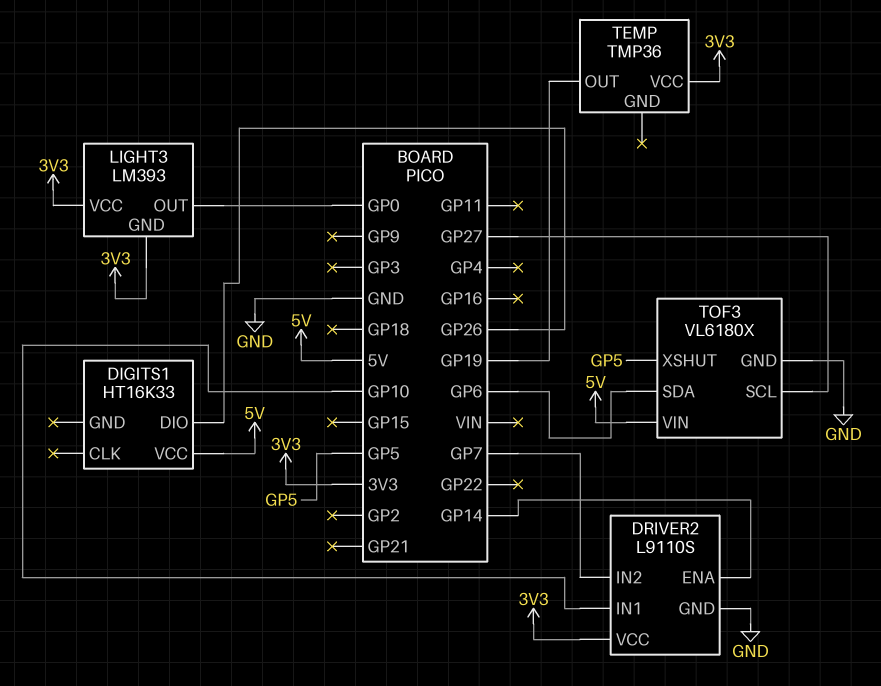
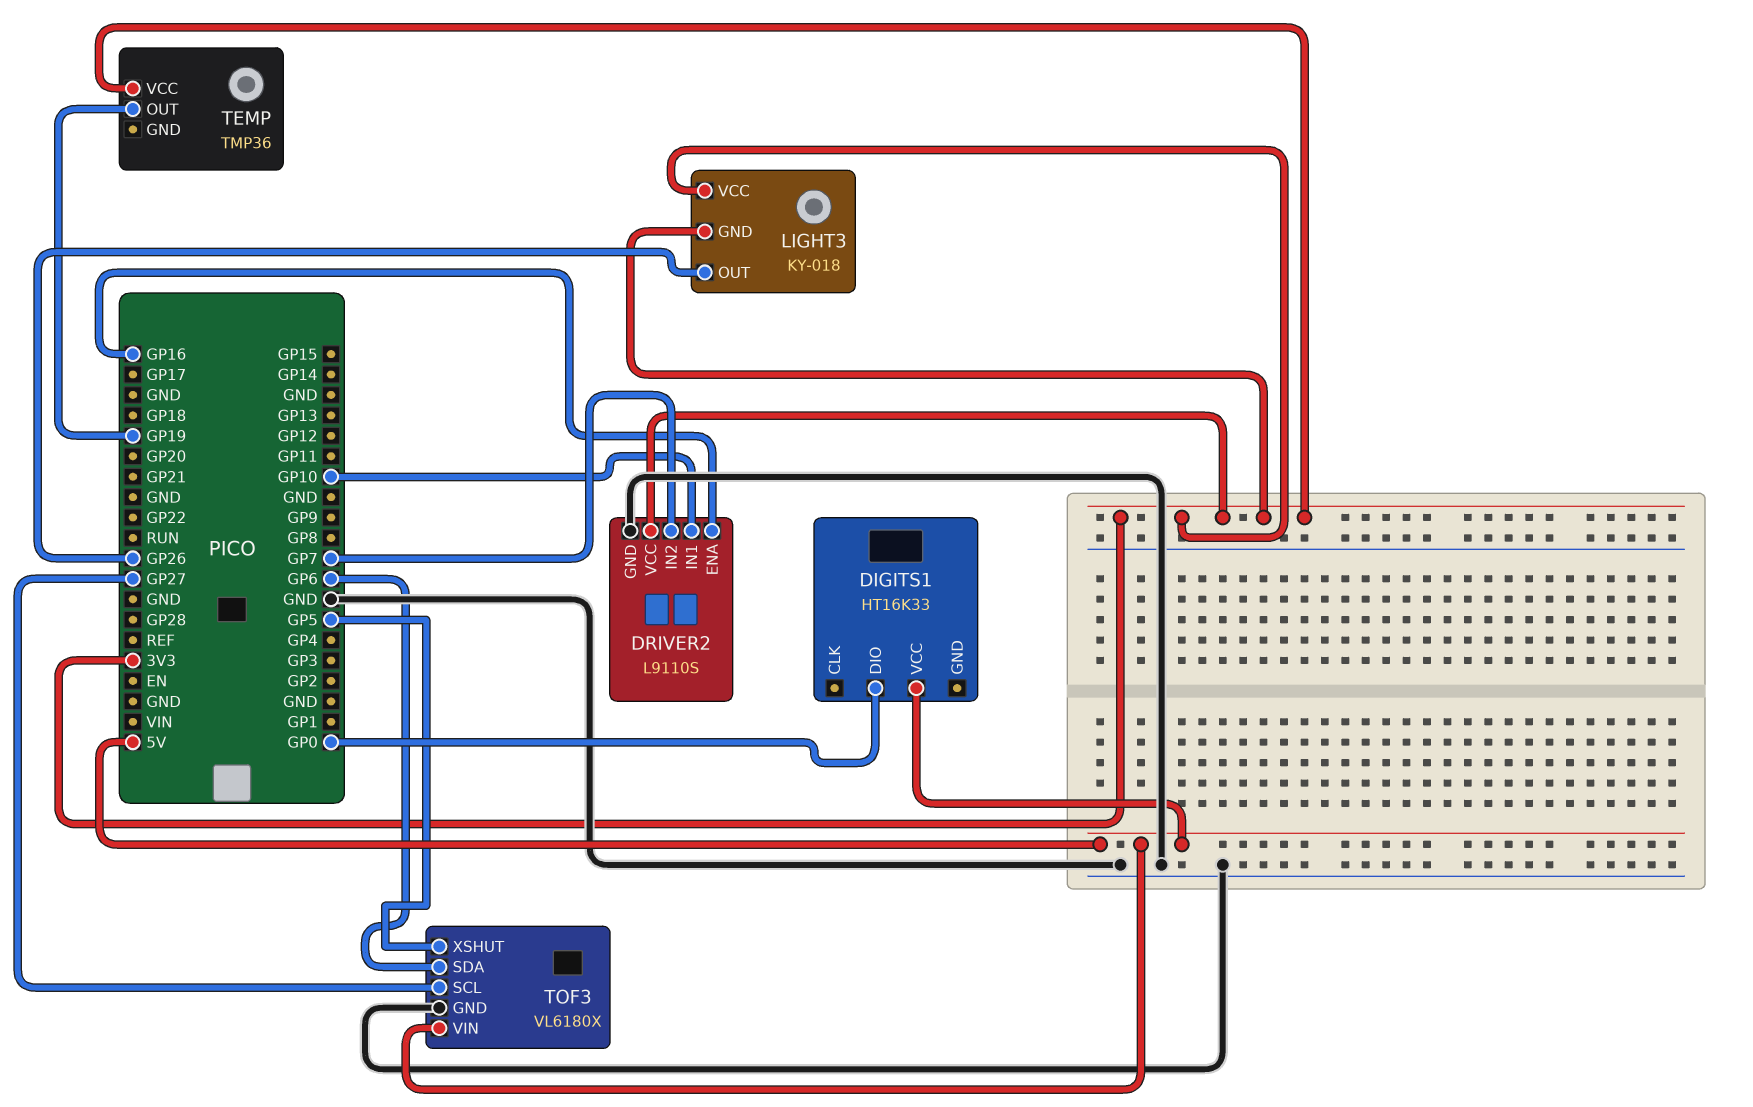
DIGITS1 pin DIO: GP26 -> GP0
DRIVER2 pin ENA: GP14 -> GP16
LIGHT3: LM393 -> KY-018
LIGHT3 pin OUT: GP0 -> GP26

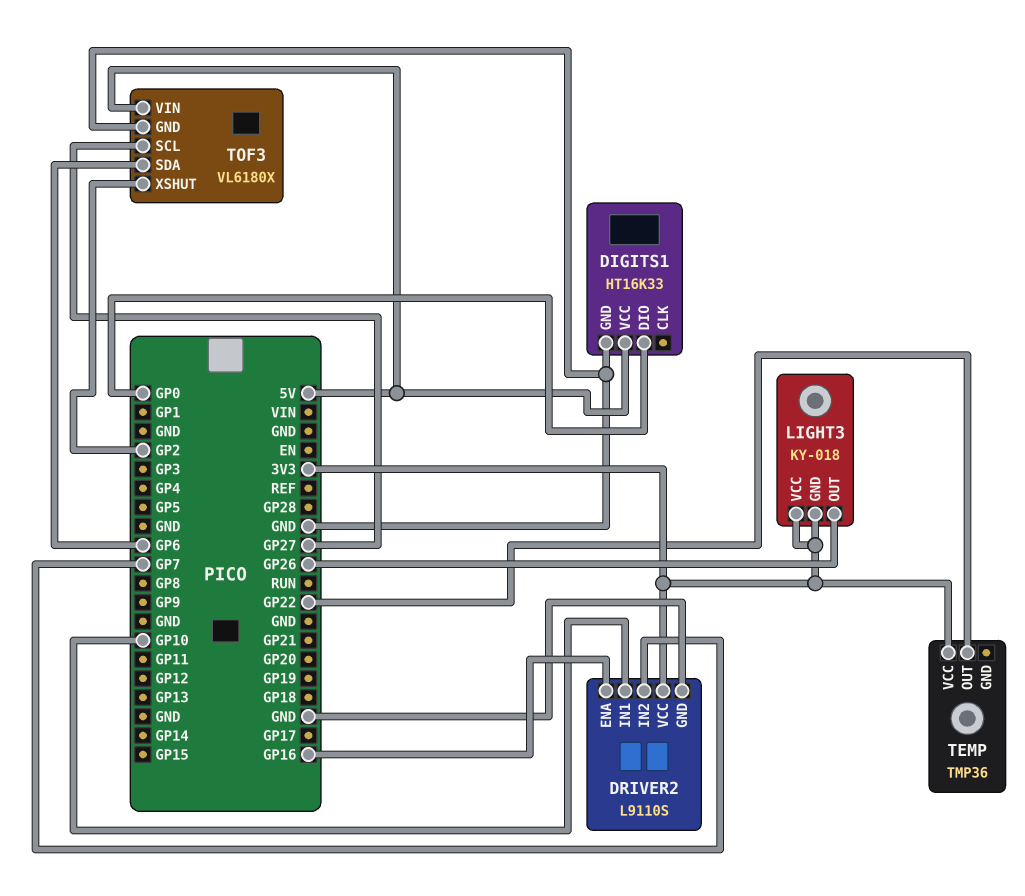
DIGITS1 pin GND: none -> GND
TEMP pin OUT: GP19 -> GP22
TOF3 pin XSHUT: GP5 -> GP2

